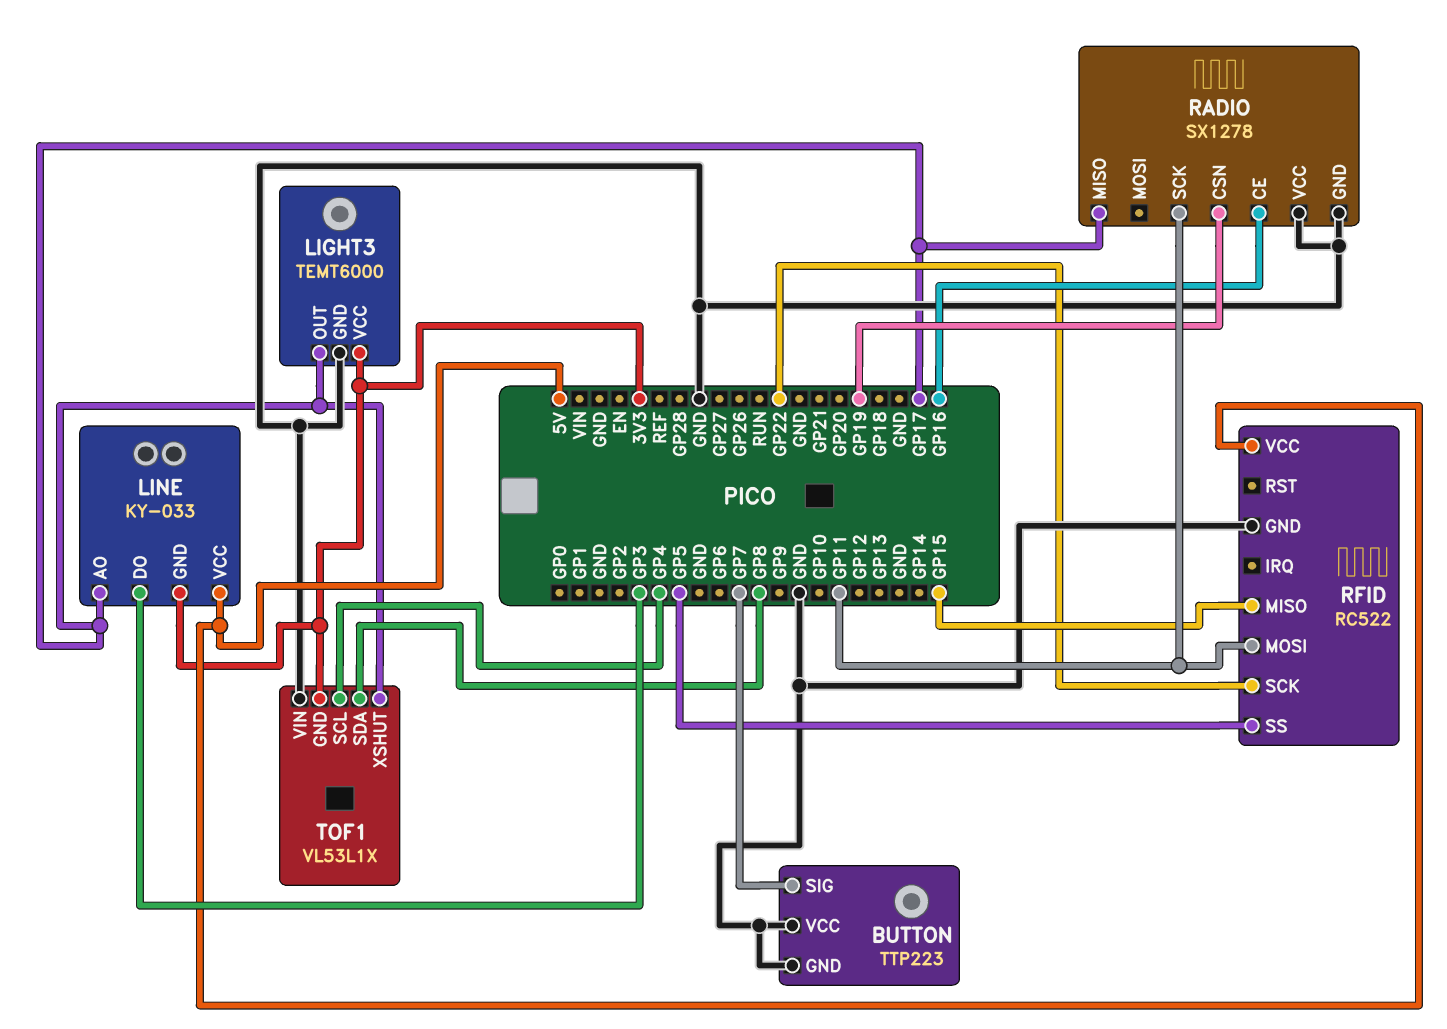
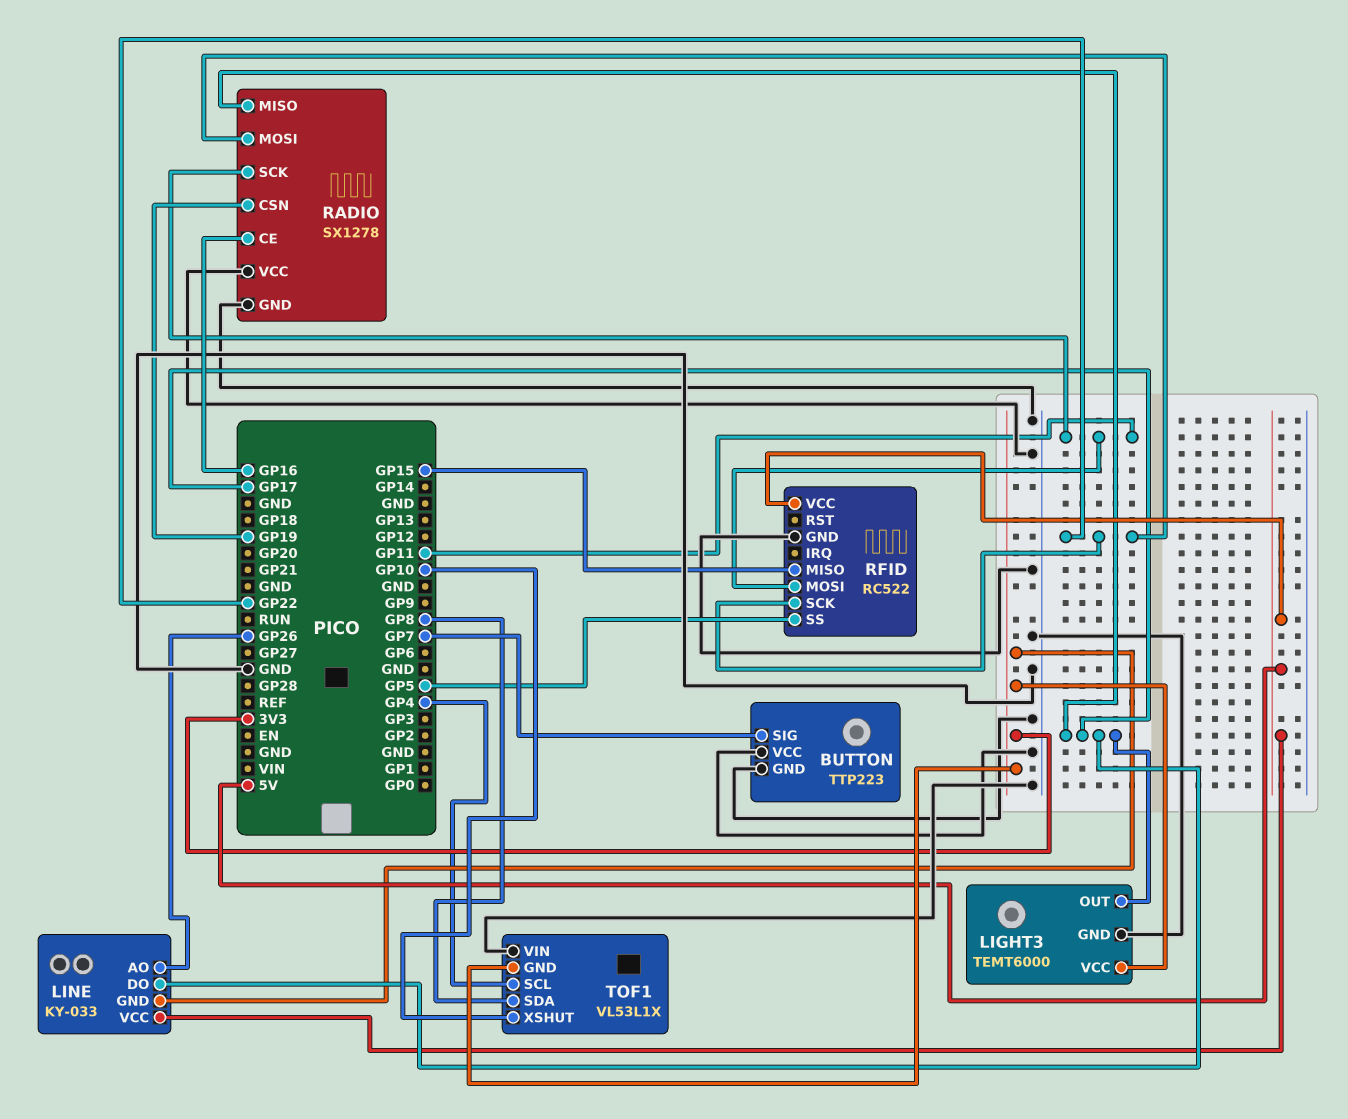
LINE pin AO: GP17 -> GP26
LINE pin DO: GP3 -> GP17
RADIO pin MOSI: none -> GP22
TOF1 pin XSHUT: GP17 -> GP10

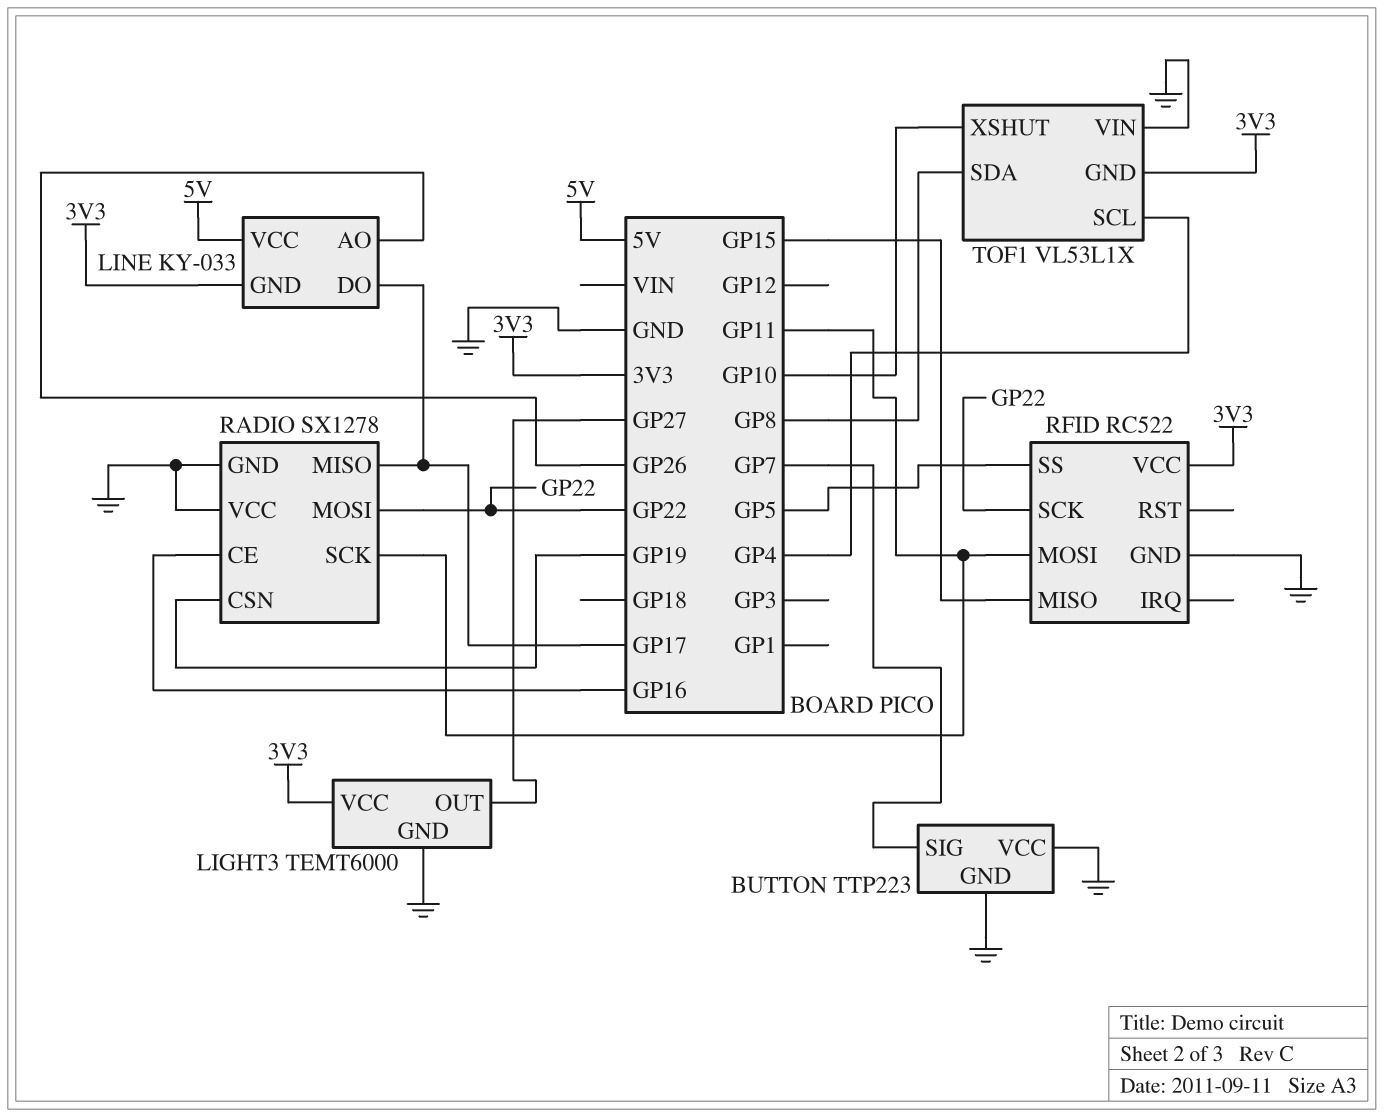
LIGHT3 pin OUT: GP17 -> GP27
RFID pin VCC: 5V -> 3V3

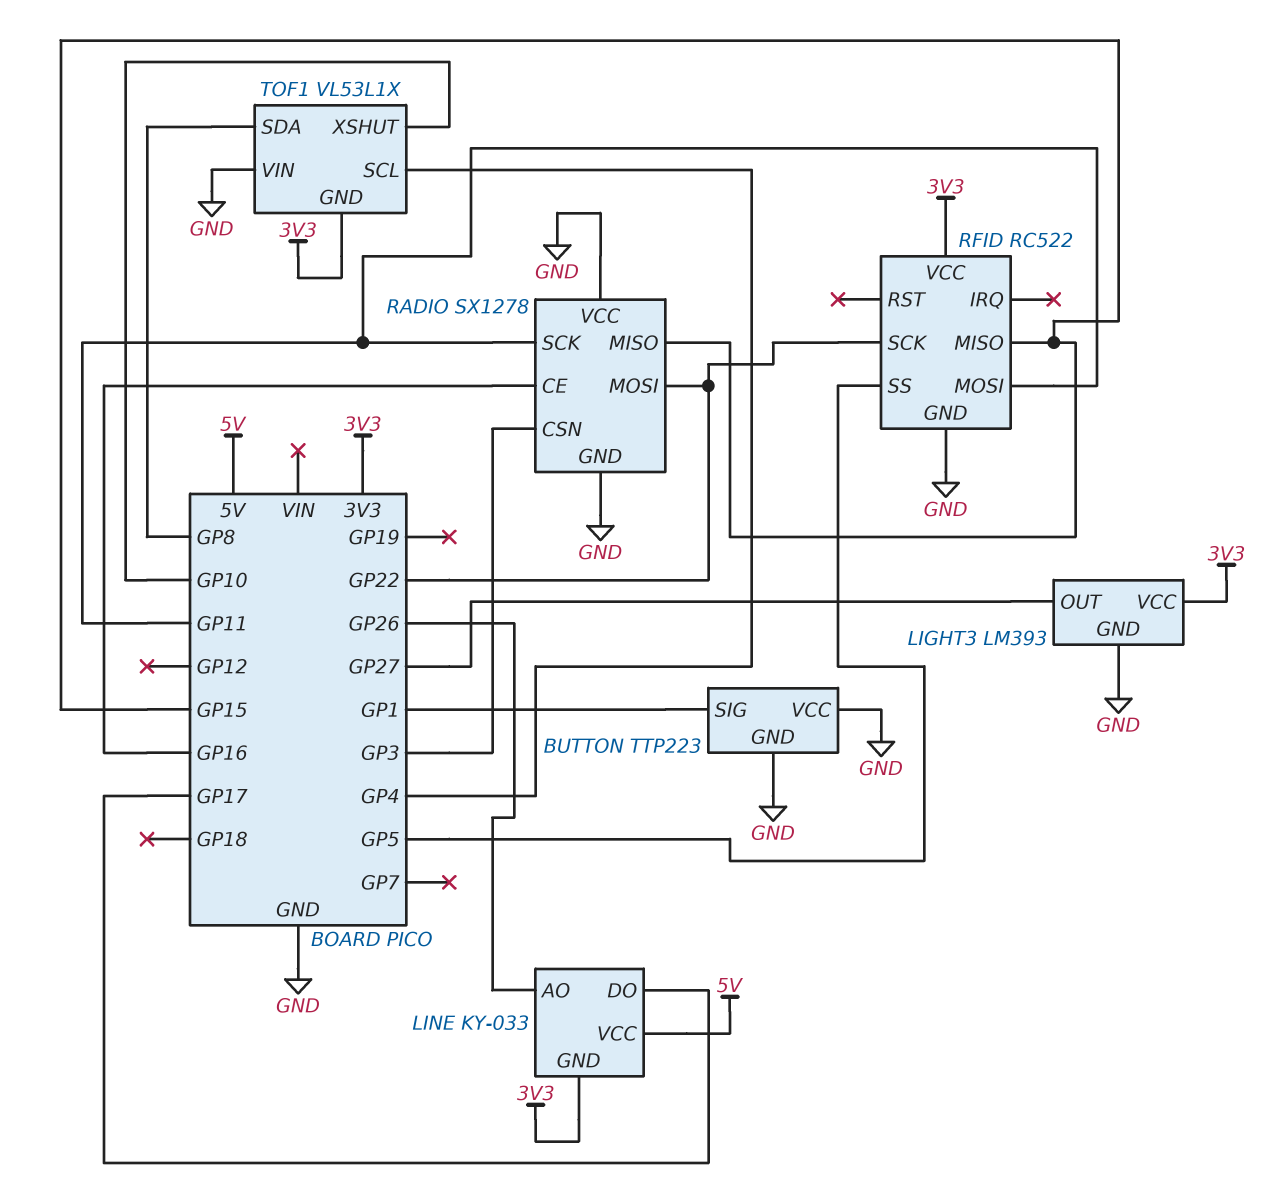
BUTTON pin SIG: GP7 -> GP1
LIGHT3: TEMT6000 -> LM393
RADIO pin CSN: GP19 -> GP3
RADIO pin MISO: GP17 -> GP15

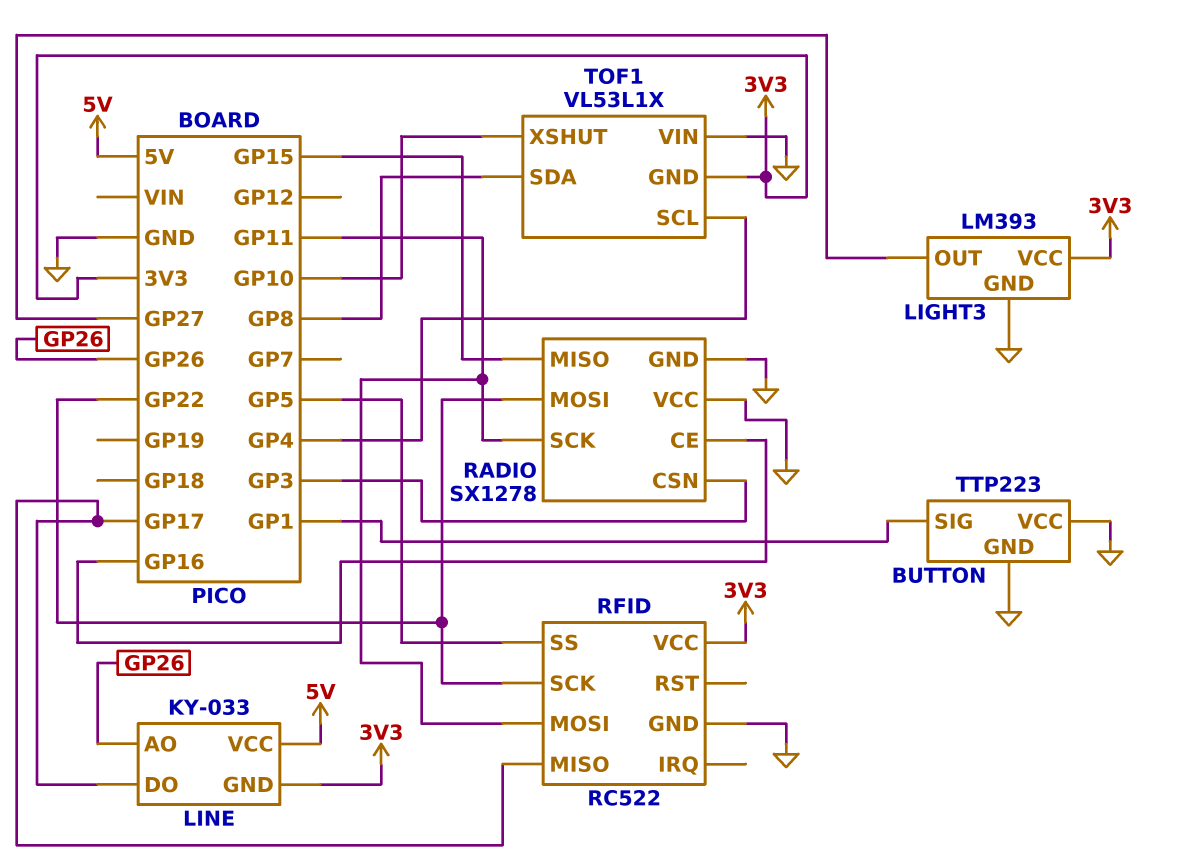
RFID pin MISO: GP15 -> GP17

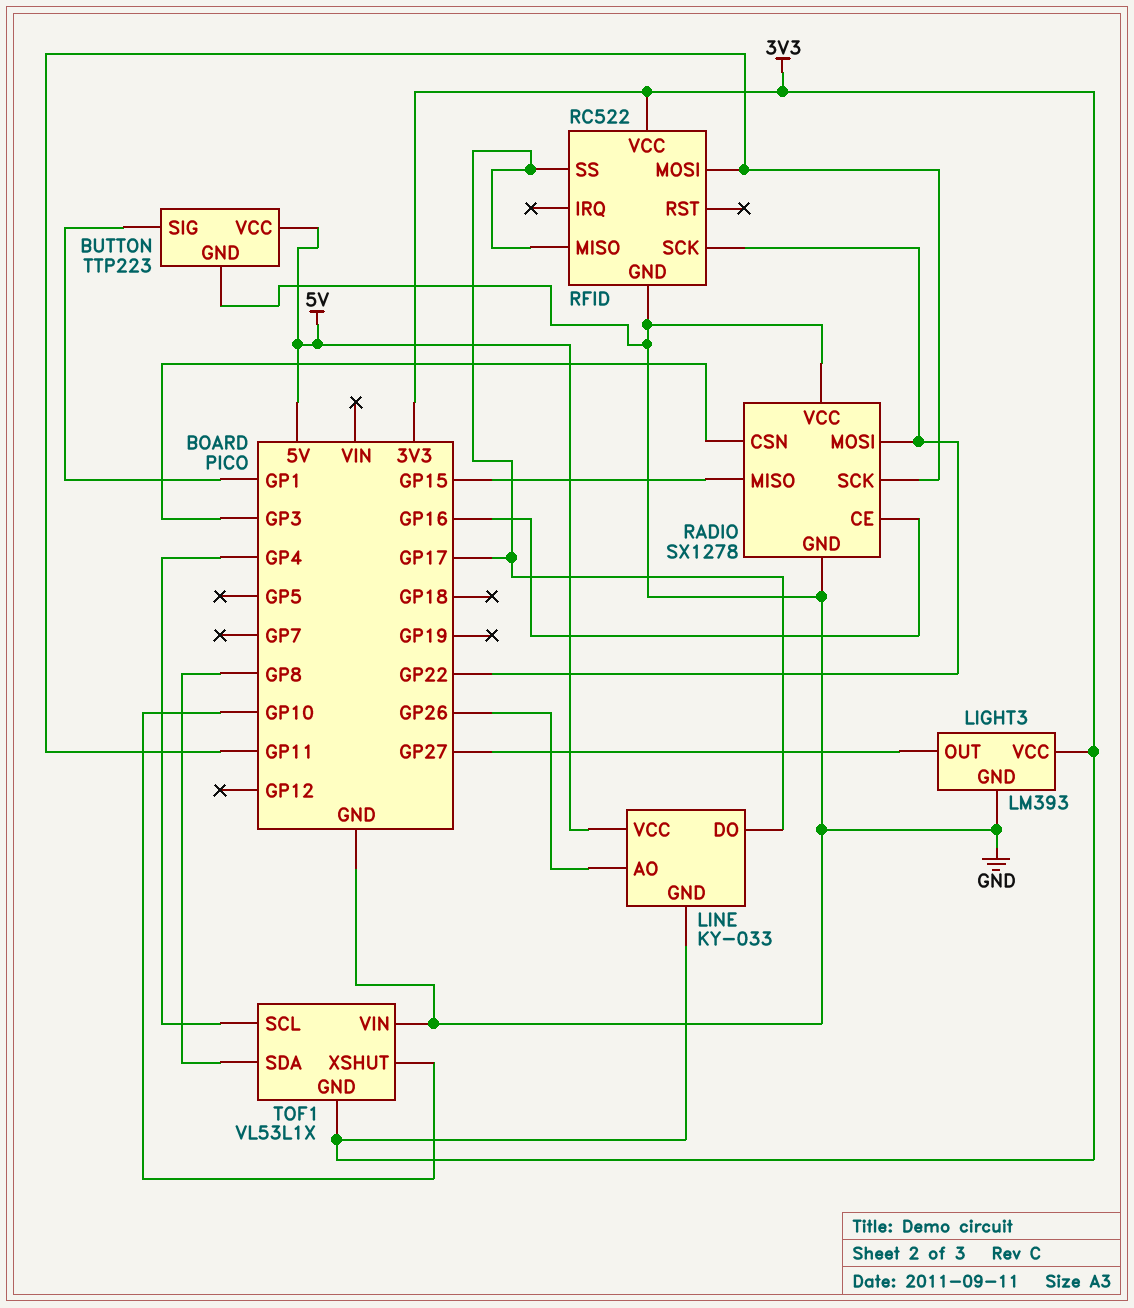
BUTTON pin VCC: GND -> 5V
RFID pin SS: GP5 -> GP17

